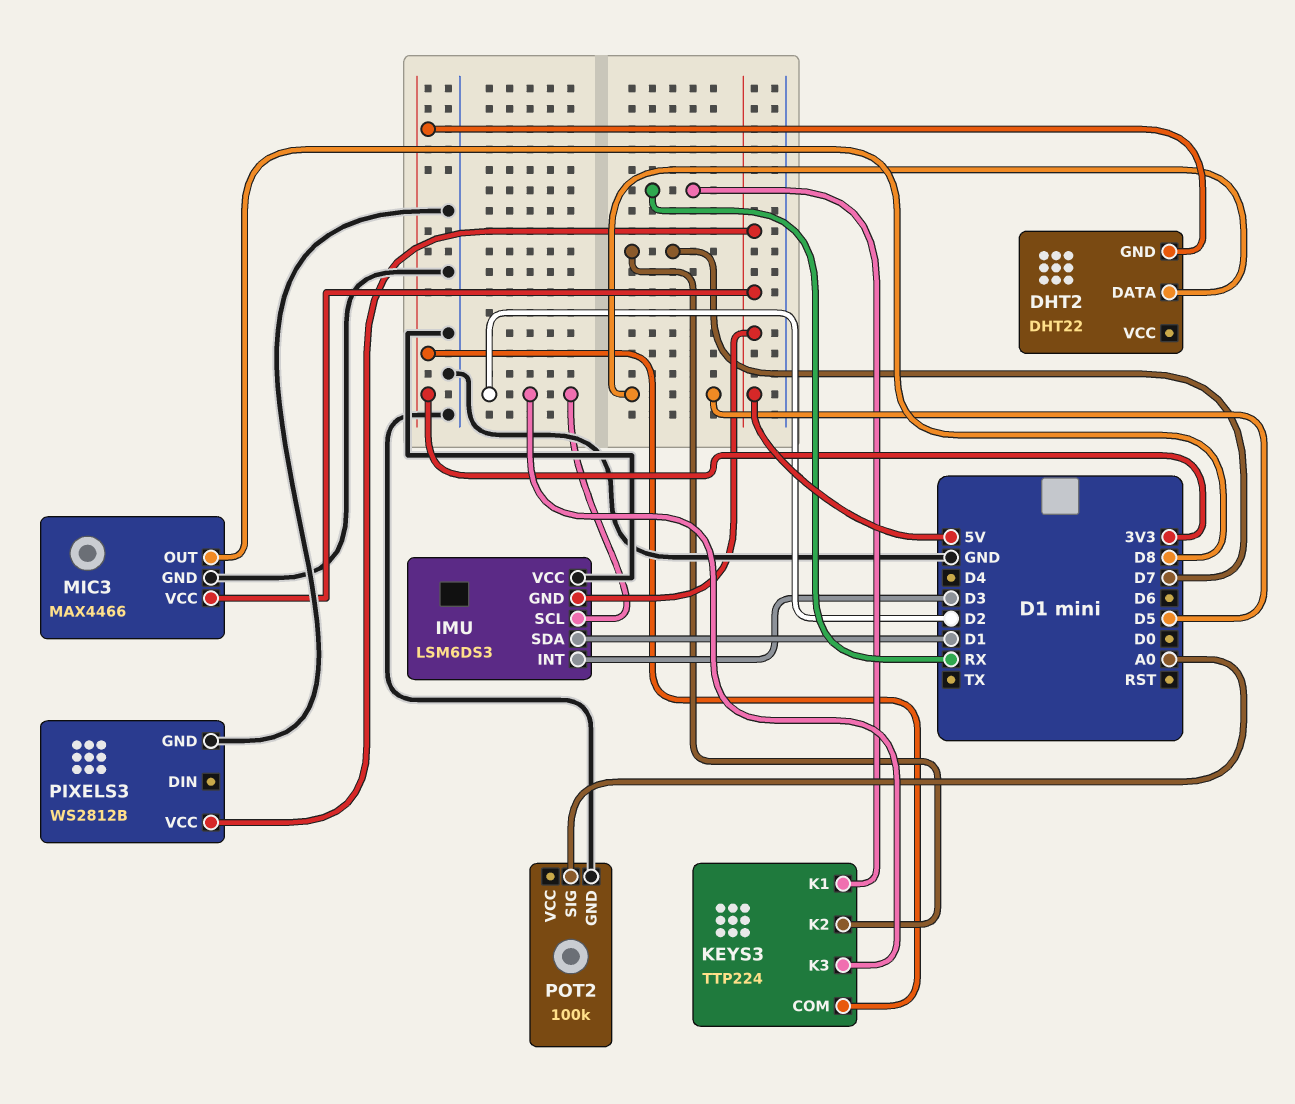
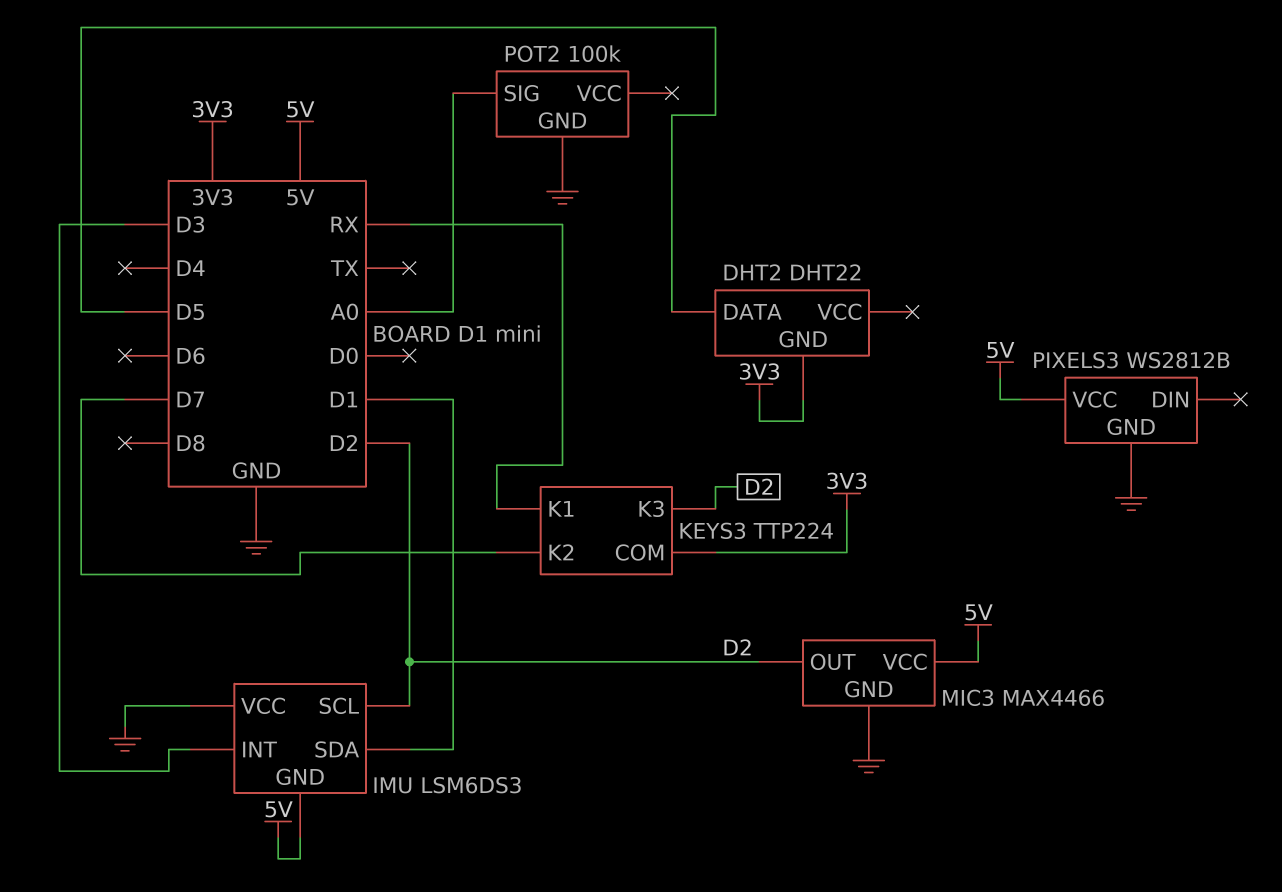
MIC3 pin OUT: D8 -> D2

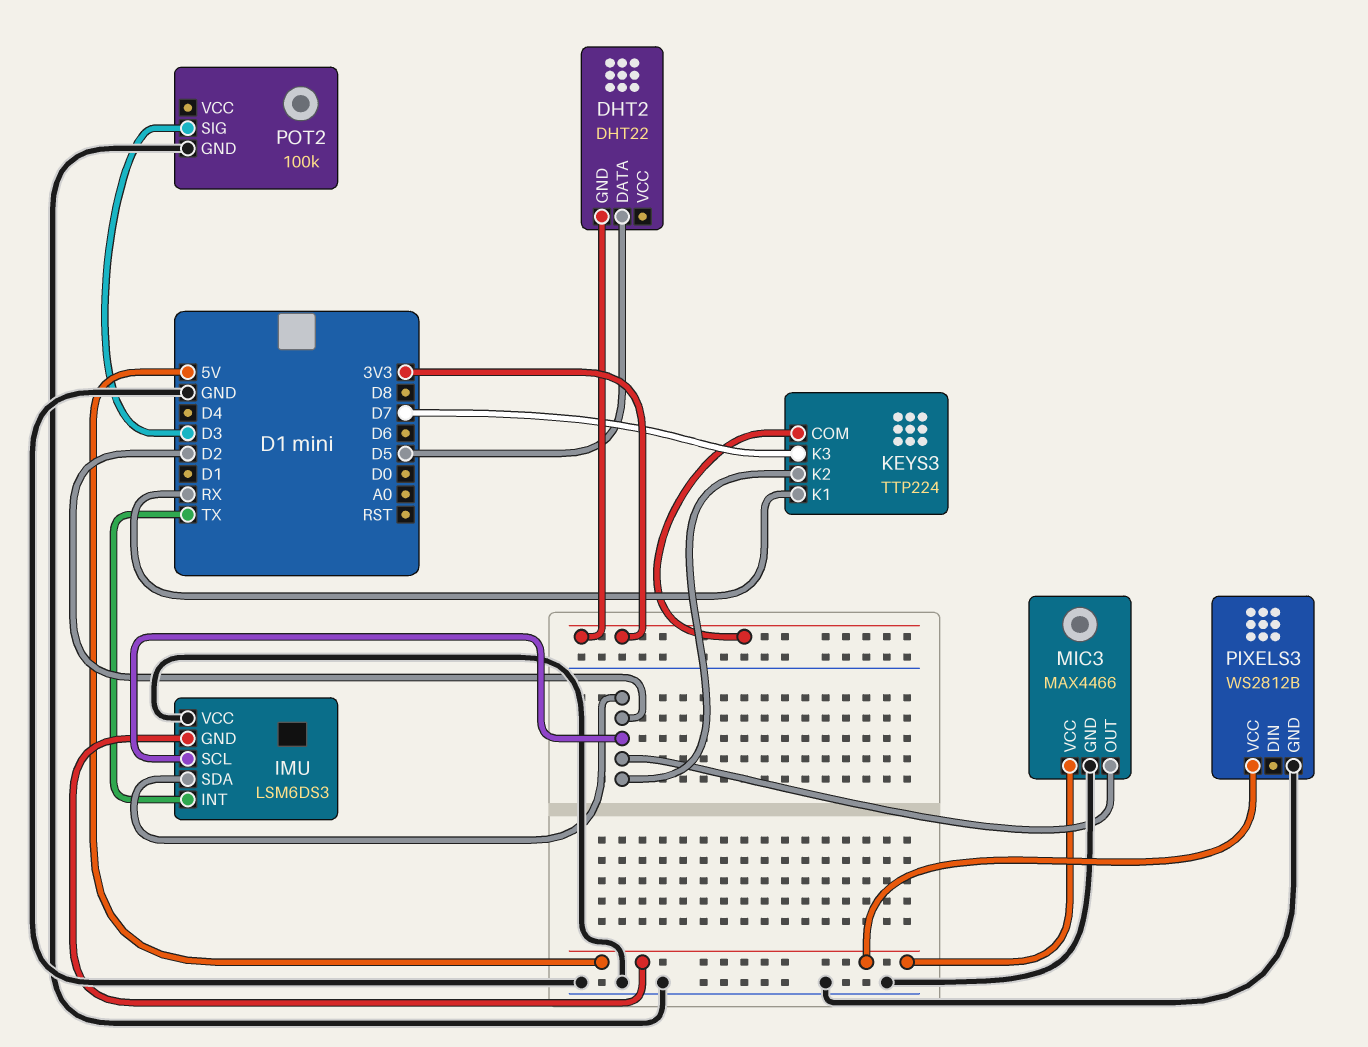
IMU pin INT: D3 -> TX
IMU pin SDA: D1 -> D2
KEYS3 pin K2: D7 -> D2
KEYS3 pin K3: D2 -> D7
POT2 pin SIG: A0 -> D3

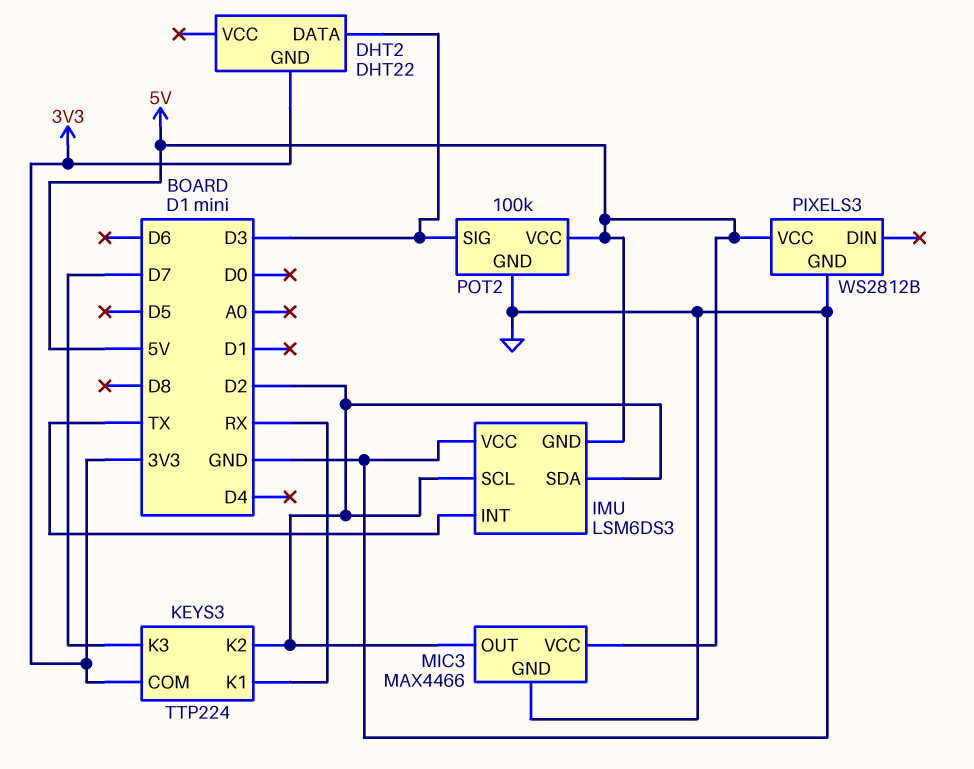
DHT2 pin DATA: D5 -> D3
POT2 pin VCC: none -> 5V

